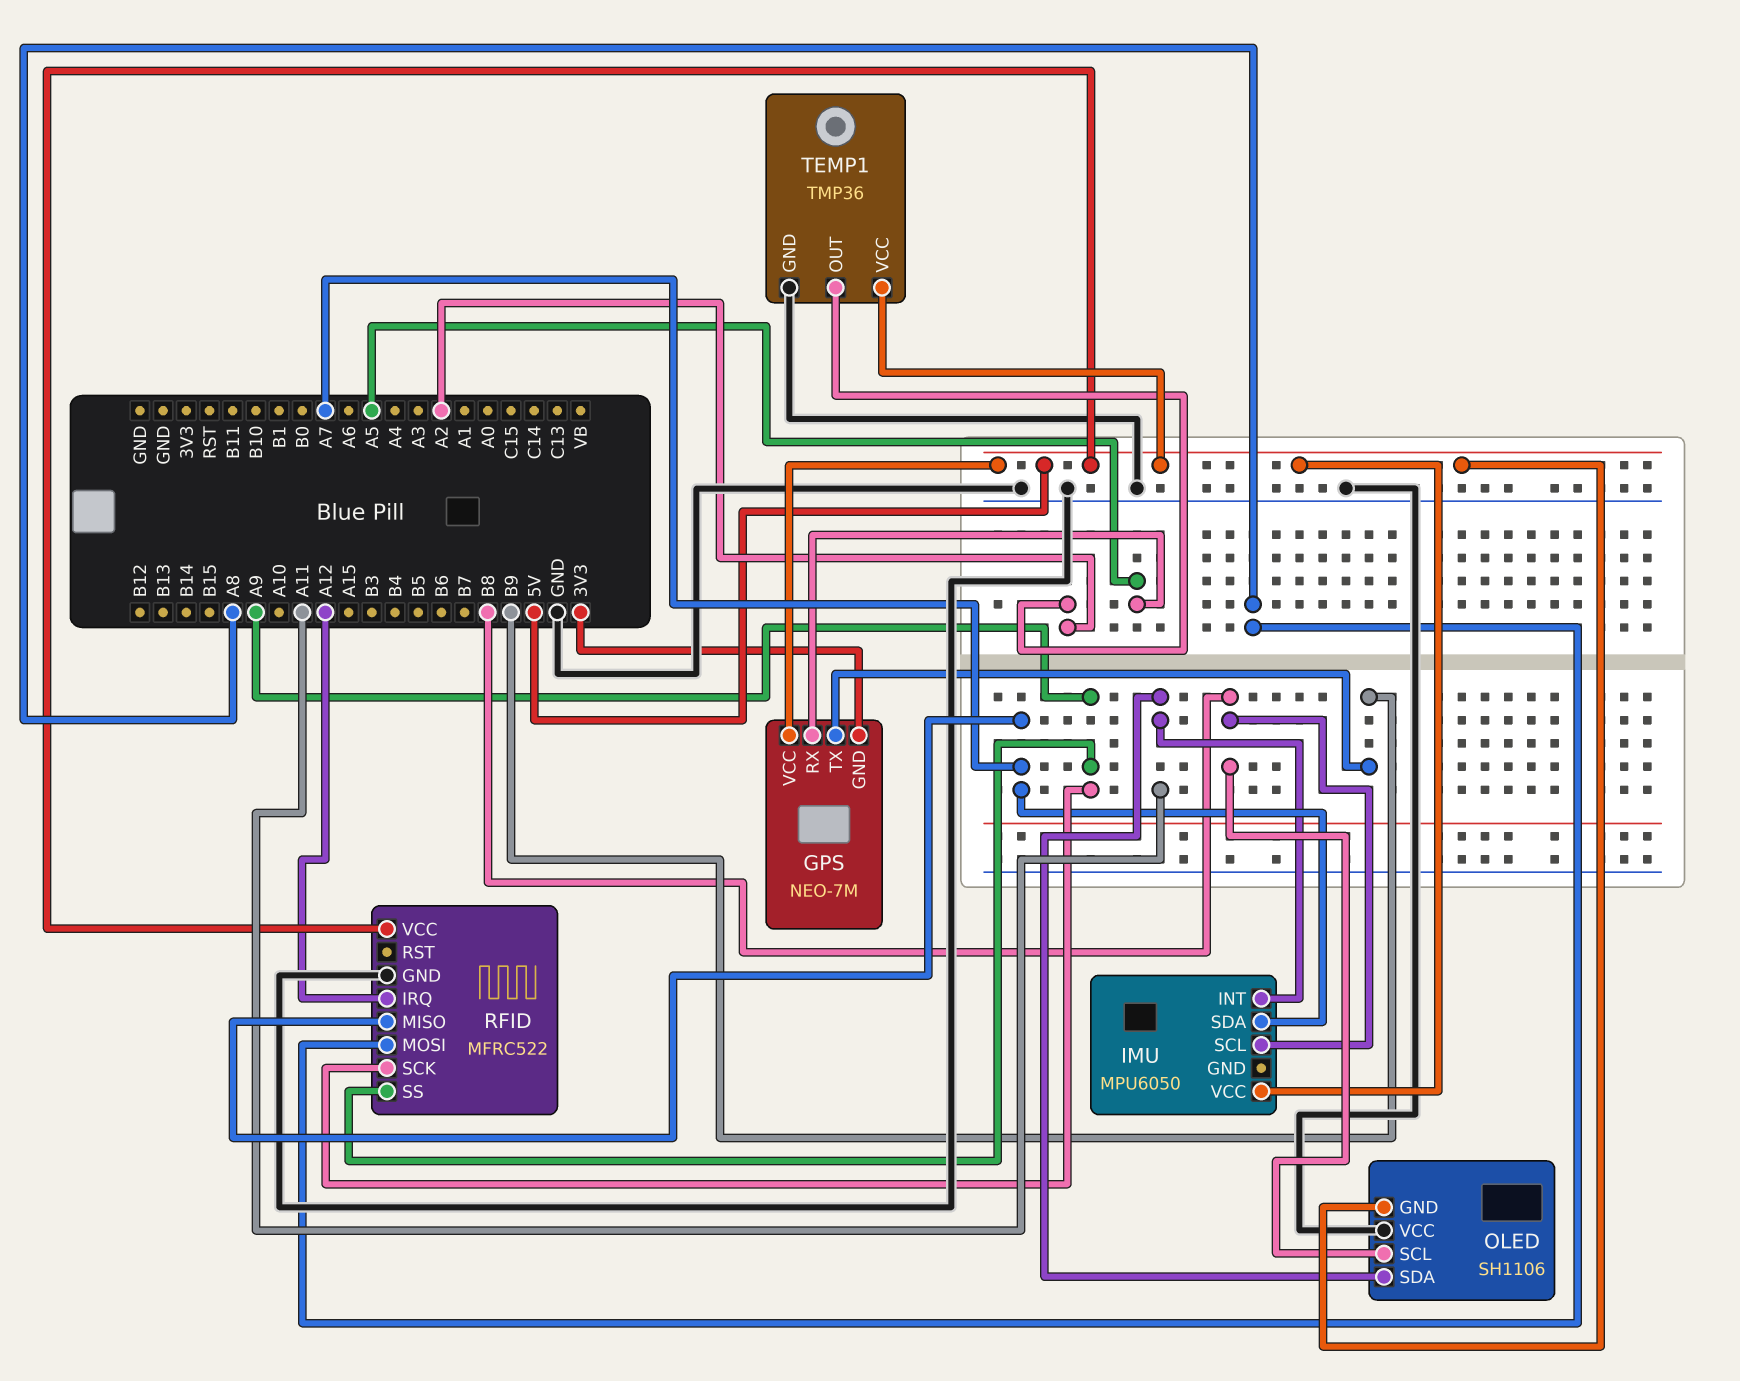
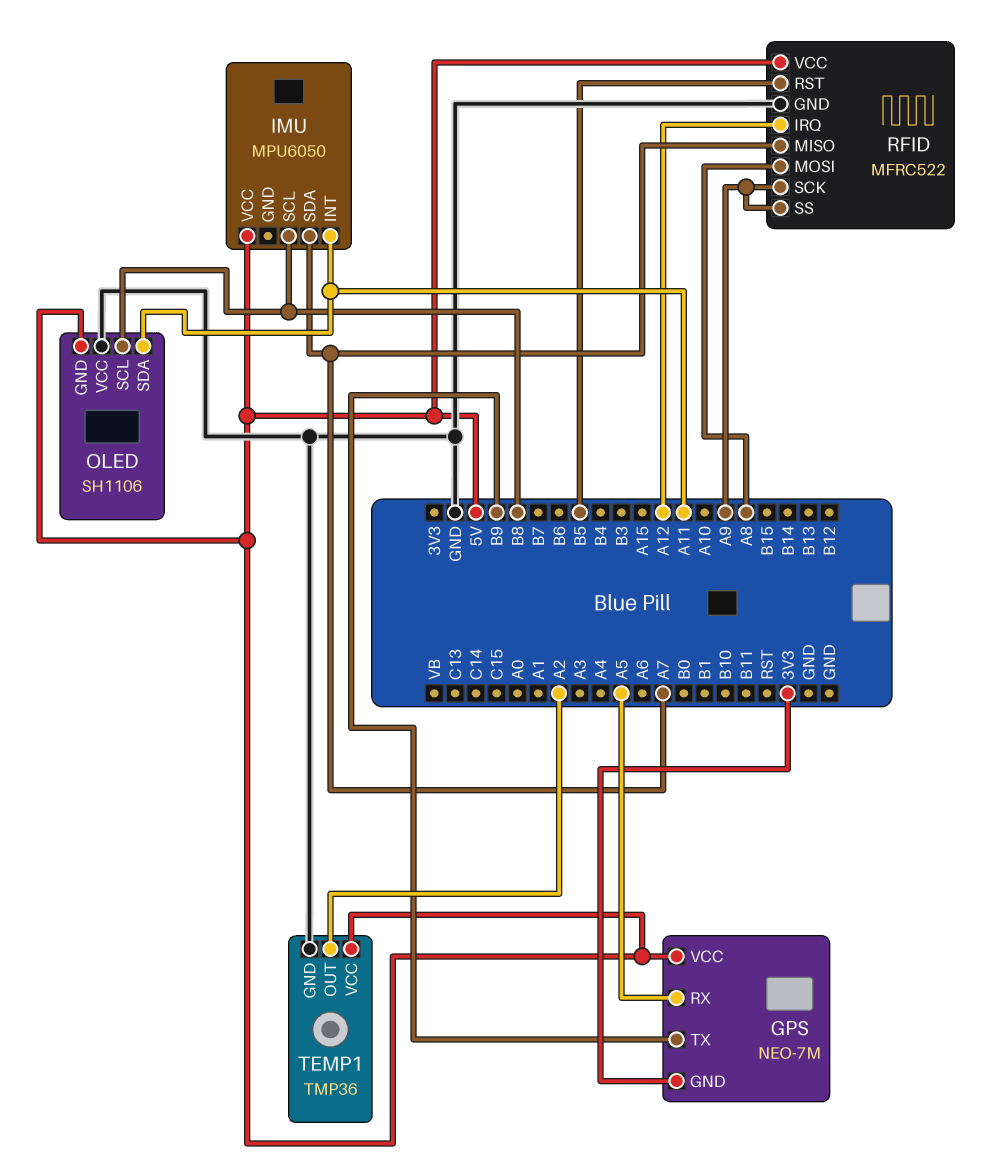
RFID pin RST: none -> B5

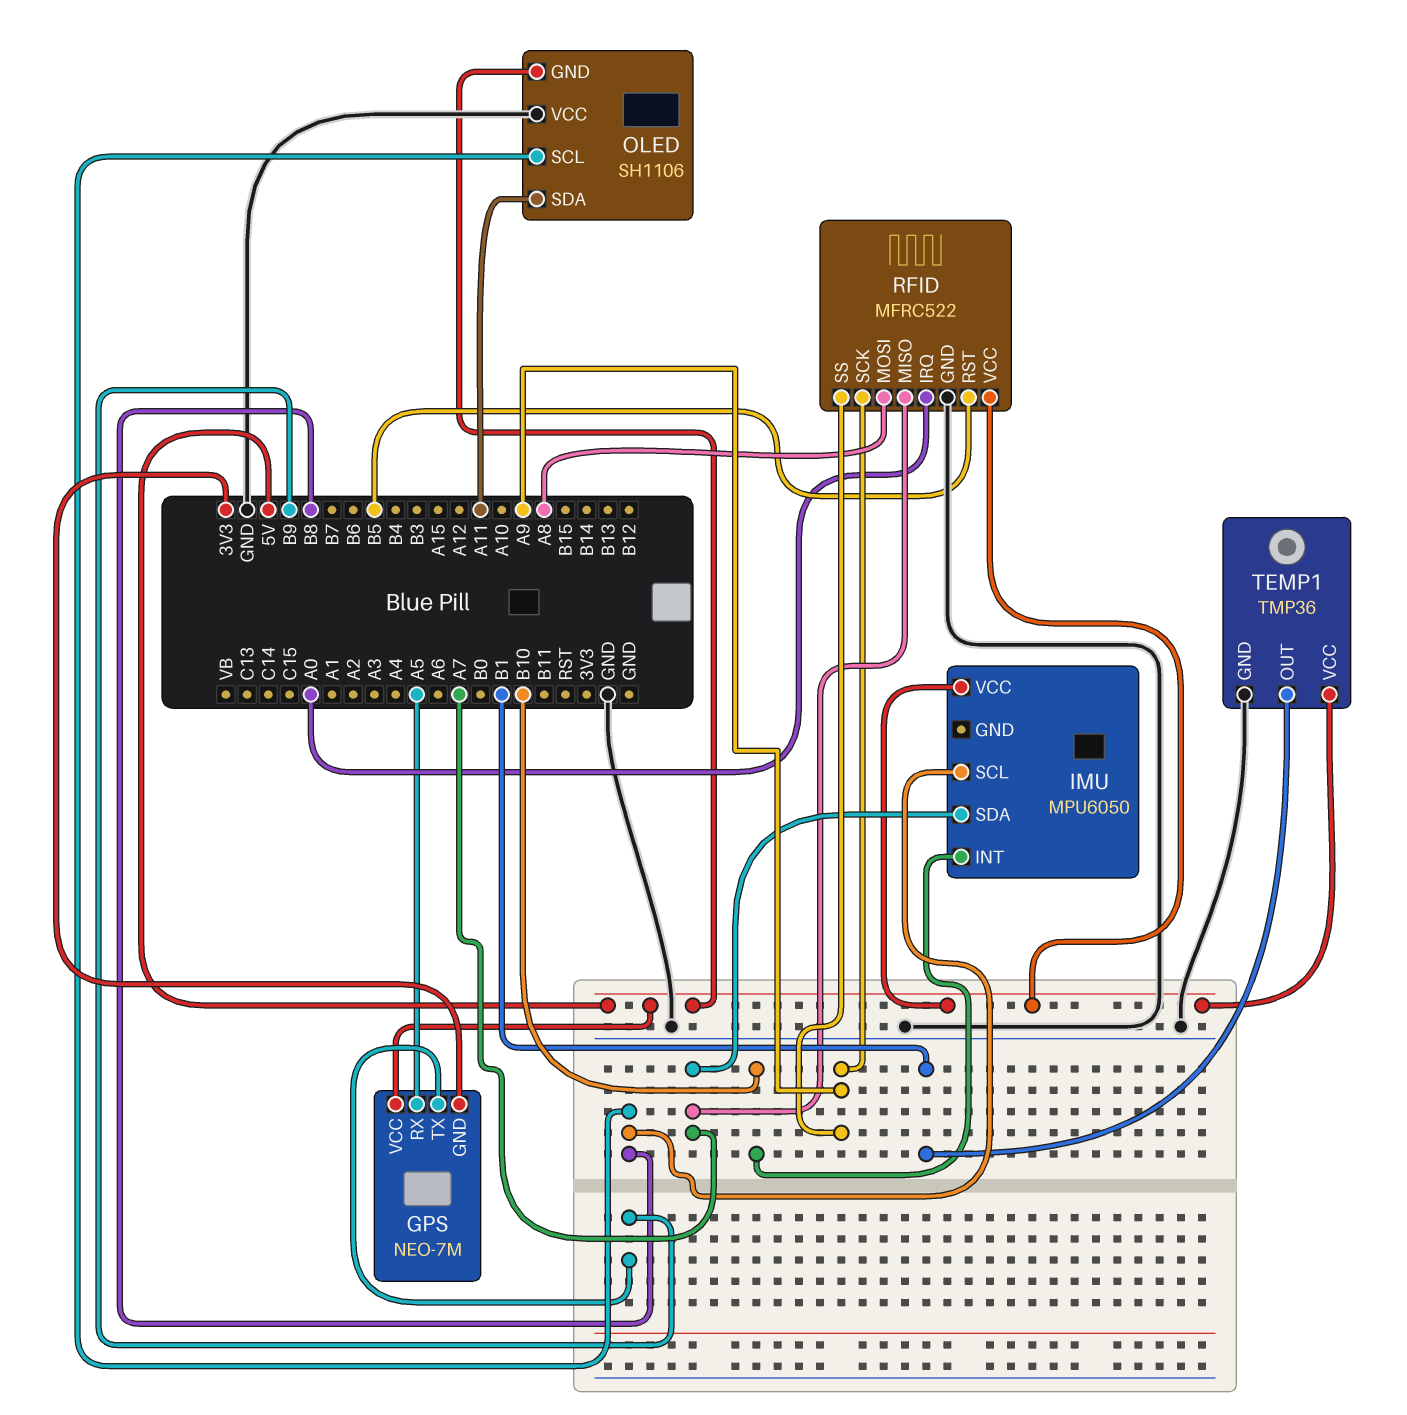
IMU pin INT: A11 -> B10
RFID pin IRQ: A12 -> A0
TEMP1 pin OUT: A2 -> B1

